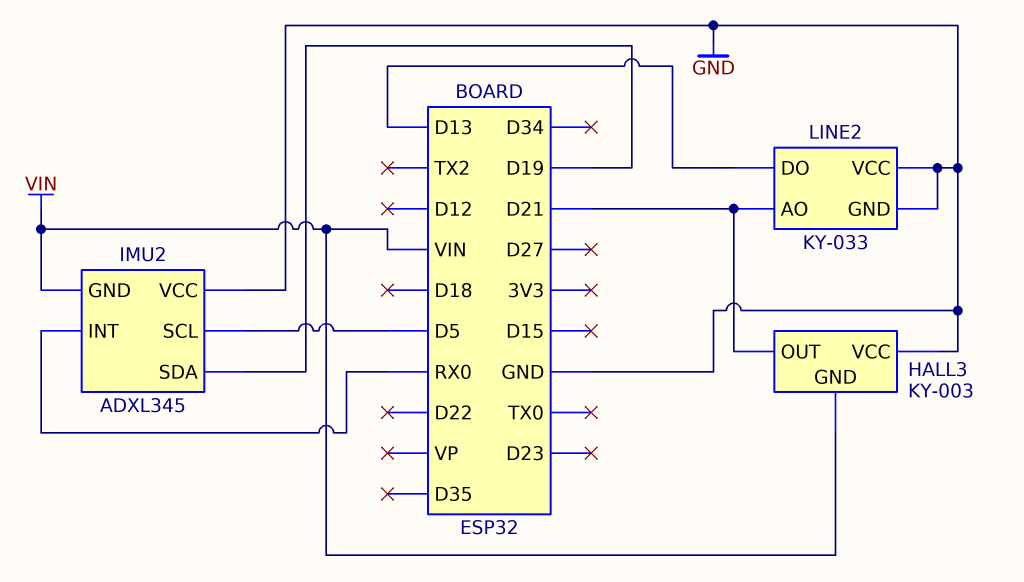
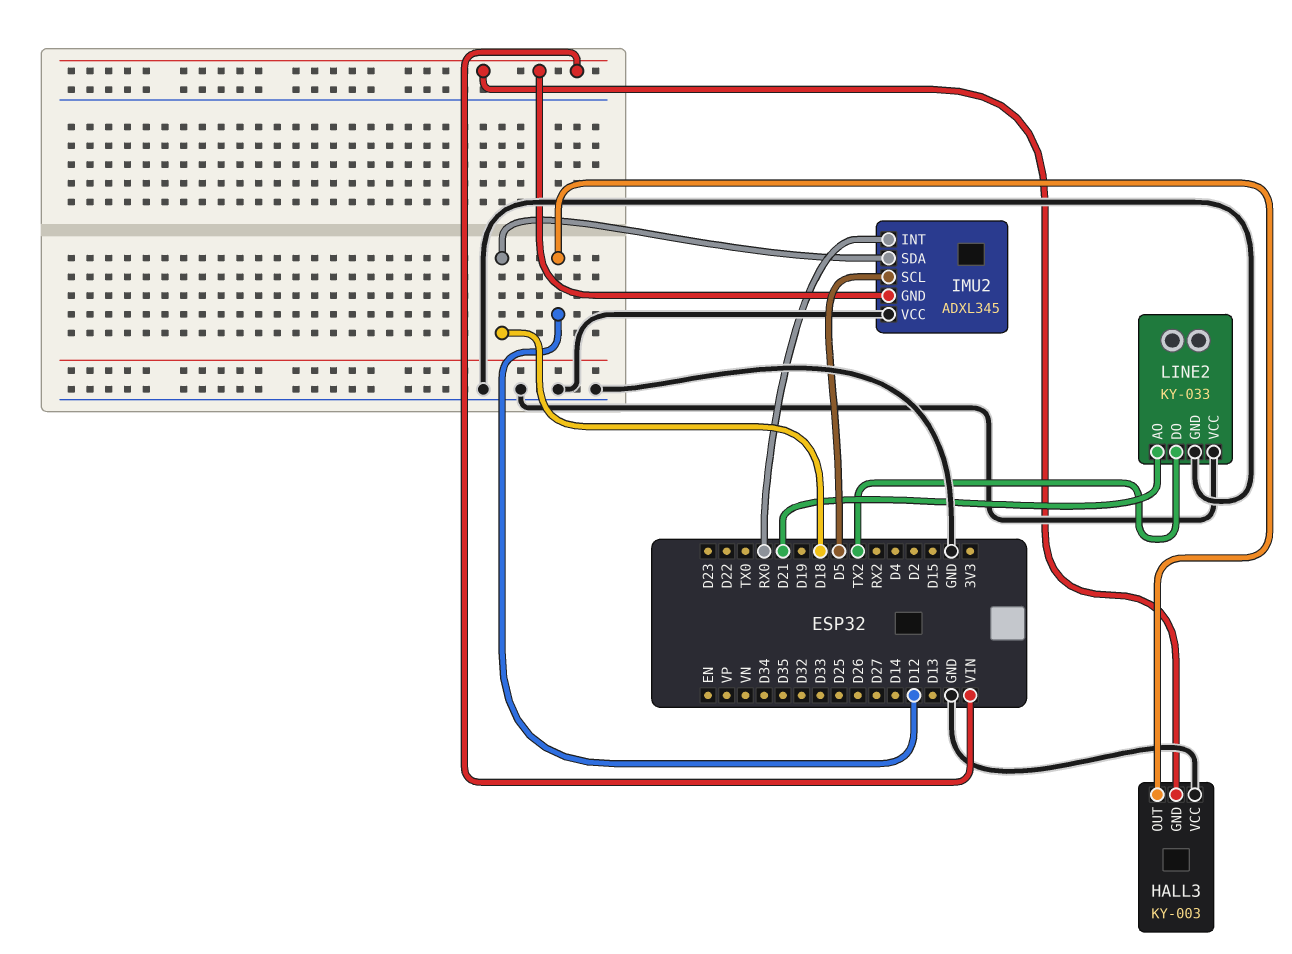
HALL3 pin OUT: D21 -> D12
IMU2 pin SDA: D19 -> D18
LINE2 pin DO: D13 -> TX2

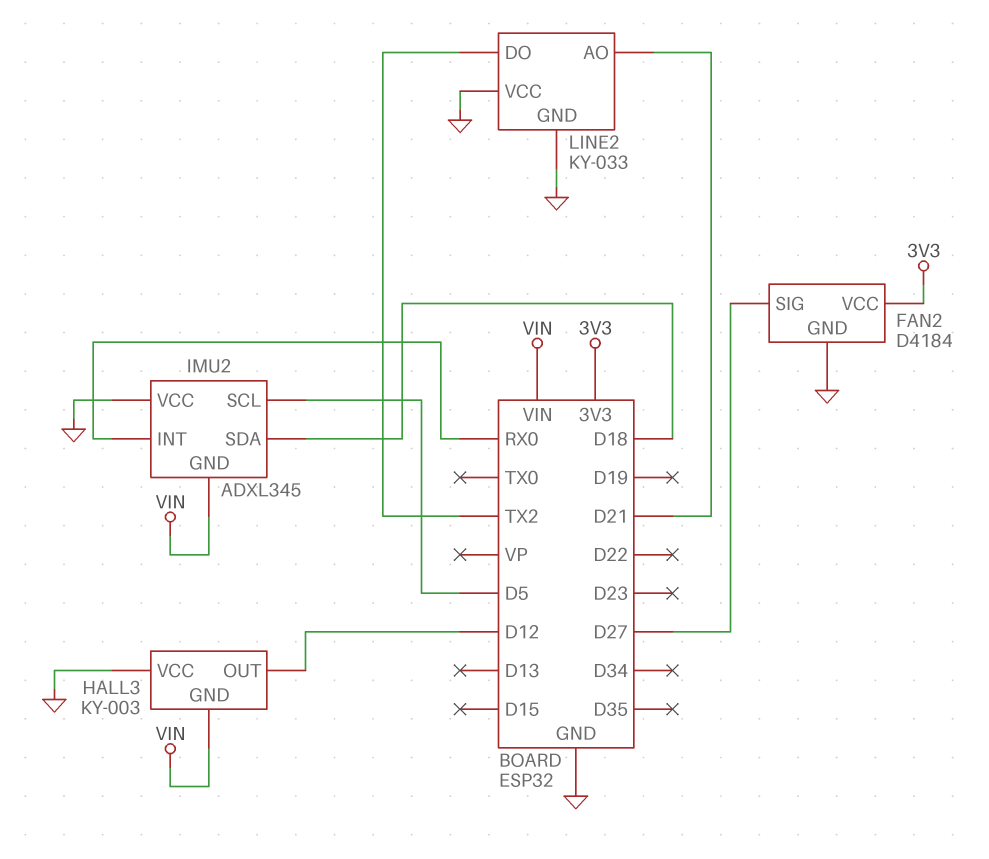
FAN2: none -> D4184
FAN2 pin GND: none -> GND
FAN2 pin SIG: none -> D27
FAN2 pin VCC: none -> 3V3

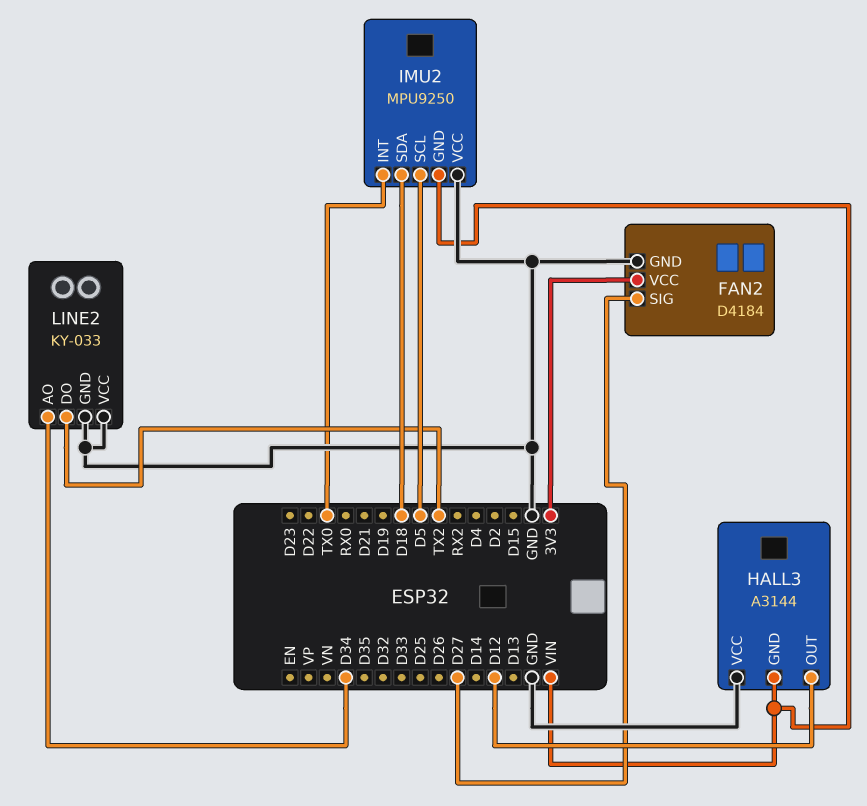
HALL3: KY-003 -> A3144
IMU2: ADXL345 -> MPU9250
IMU2 pin INT: RX0 -> TX0
LINE2 pin AO: D21 -> D34

